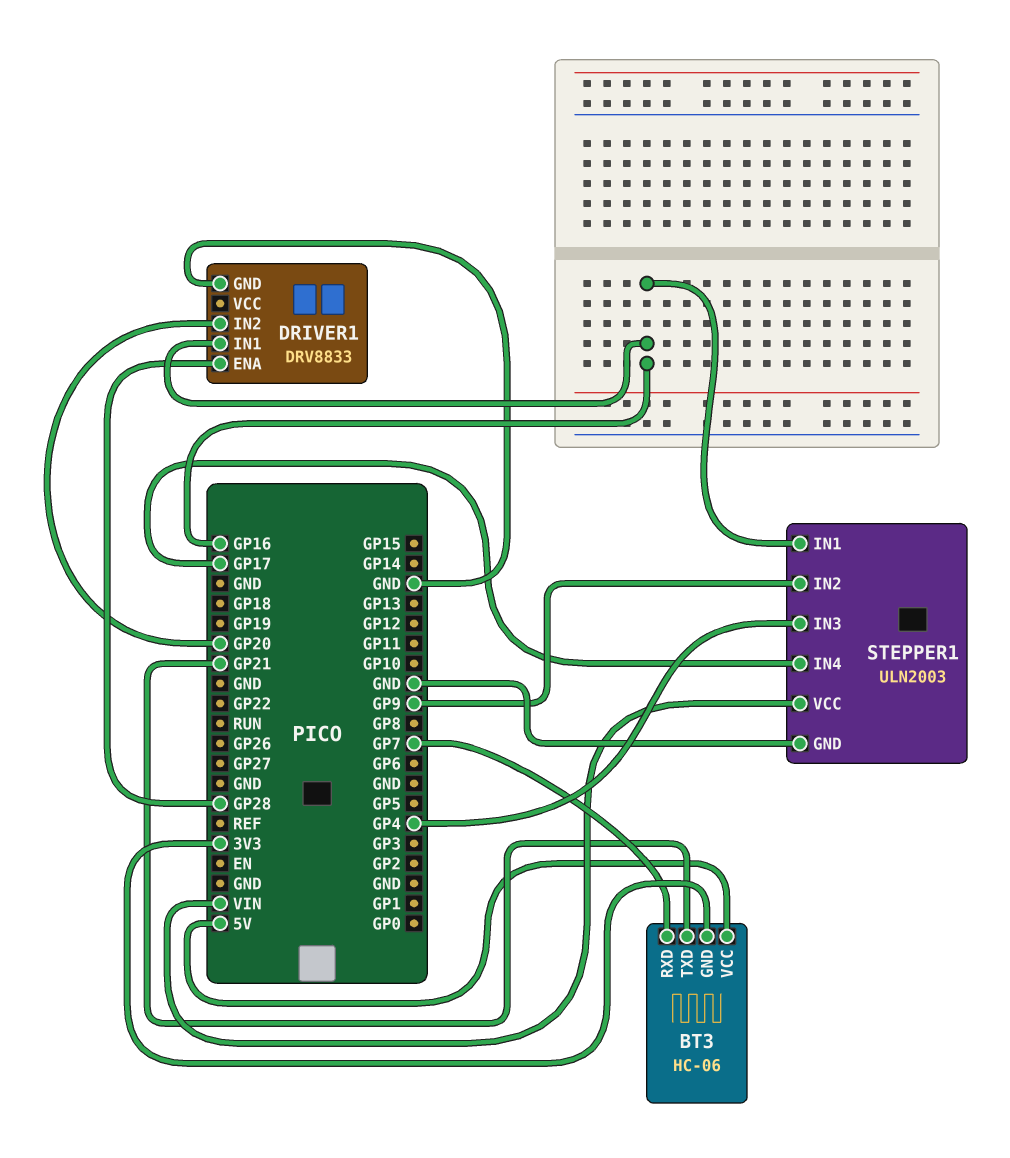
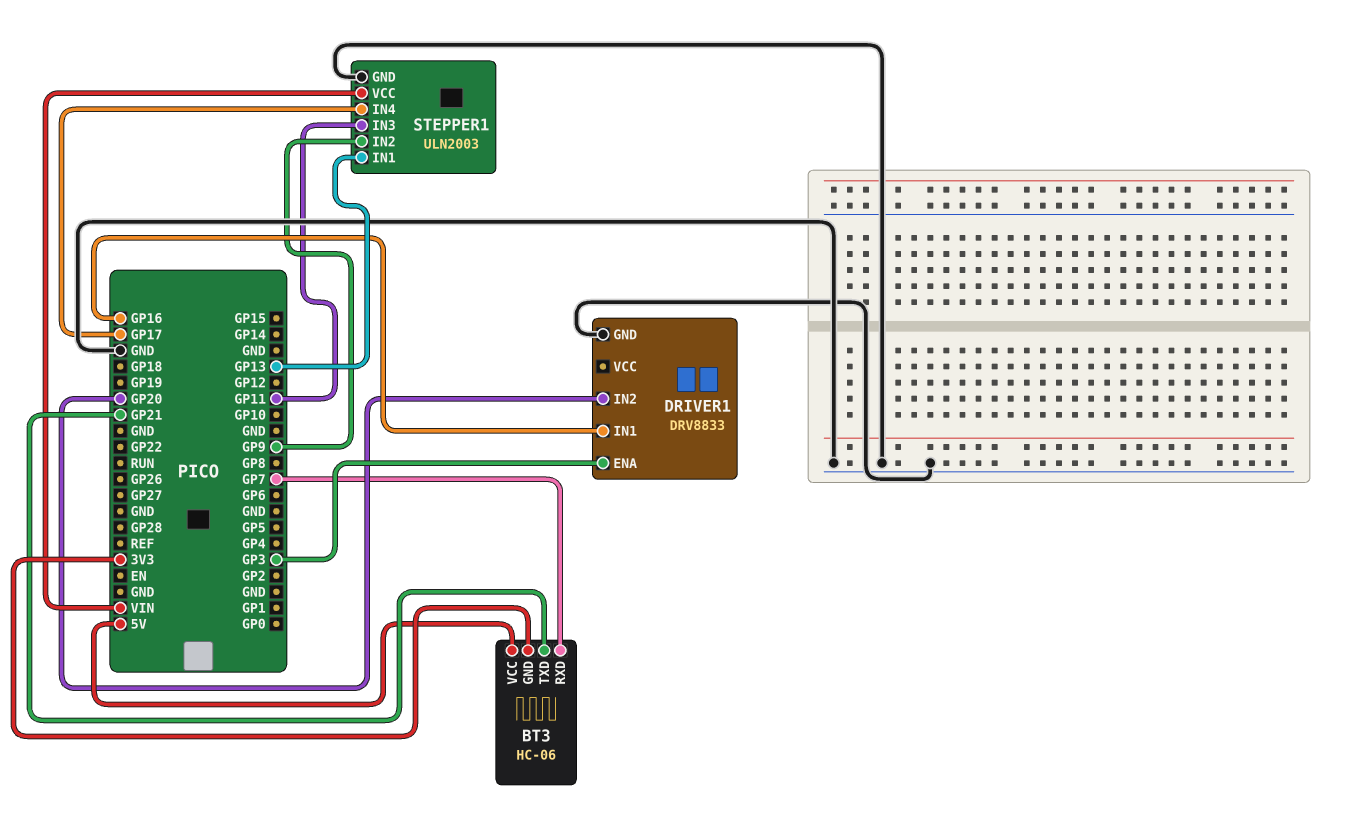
DRIVER1 pin ENA: GP28 -> GP3
STEPPER1 pin IN1: GP16 -> GP13
STEPPER1 pin IN3: GP4 -> GP11

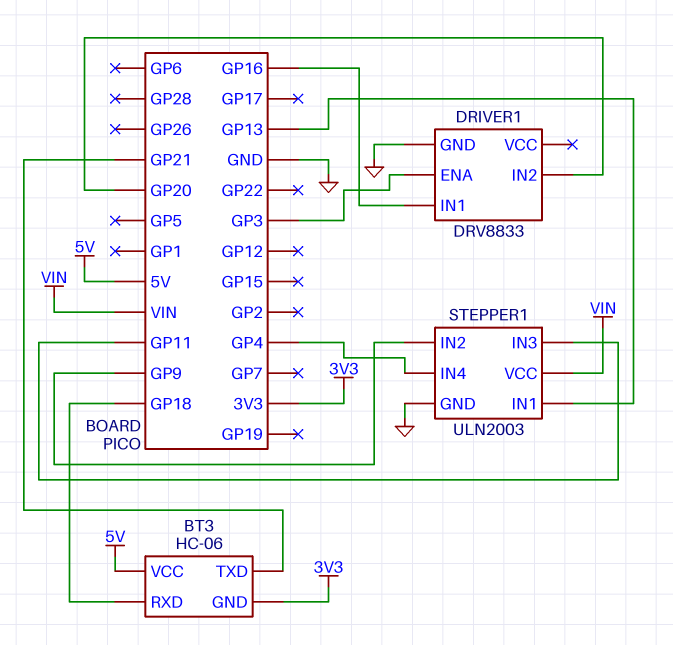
BT3 pin RXD: GP7 -> GP18
STEPPER1 pin IN4: GP17 -> GP4

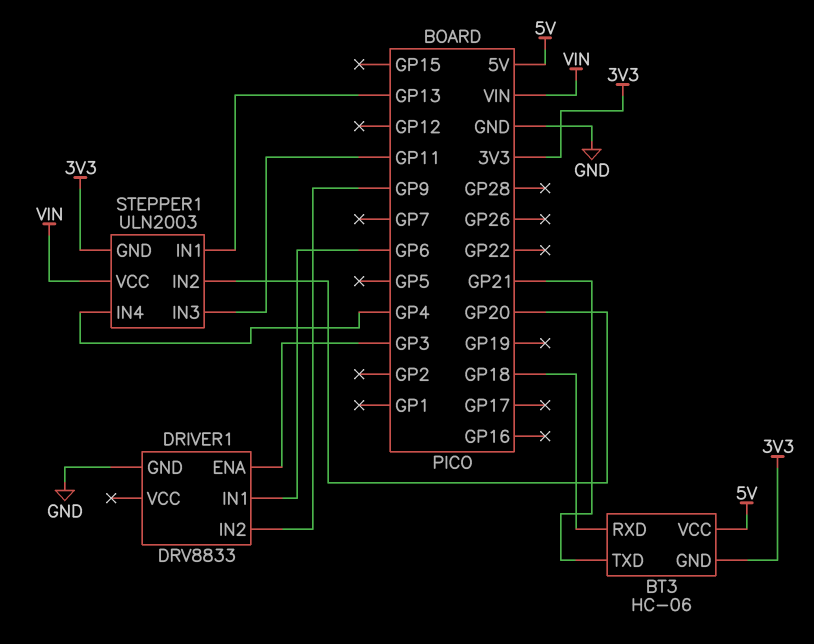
DRIVER1 pin IN1: GP16 -> GP6
DRIVER1 pin IN2: GP20 -> GP9
STEPPER1 pin GND: GND -> 3V3
STEPPER1 pin IN2: GP9 -> GP20

